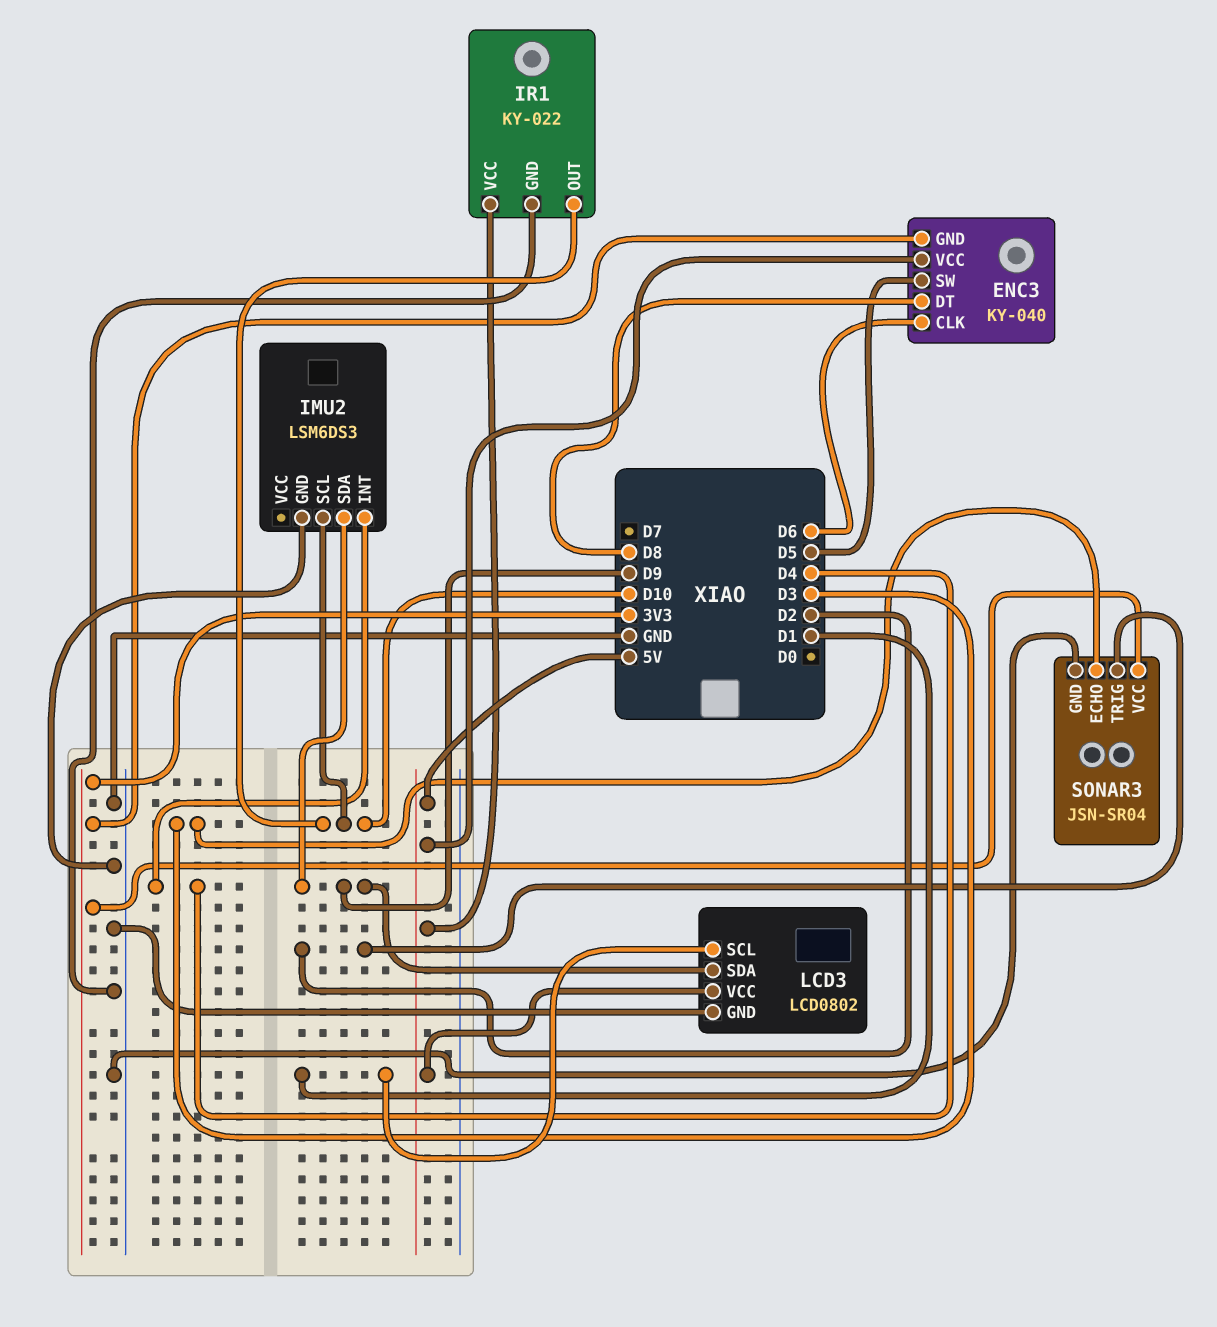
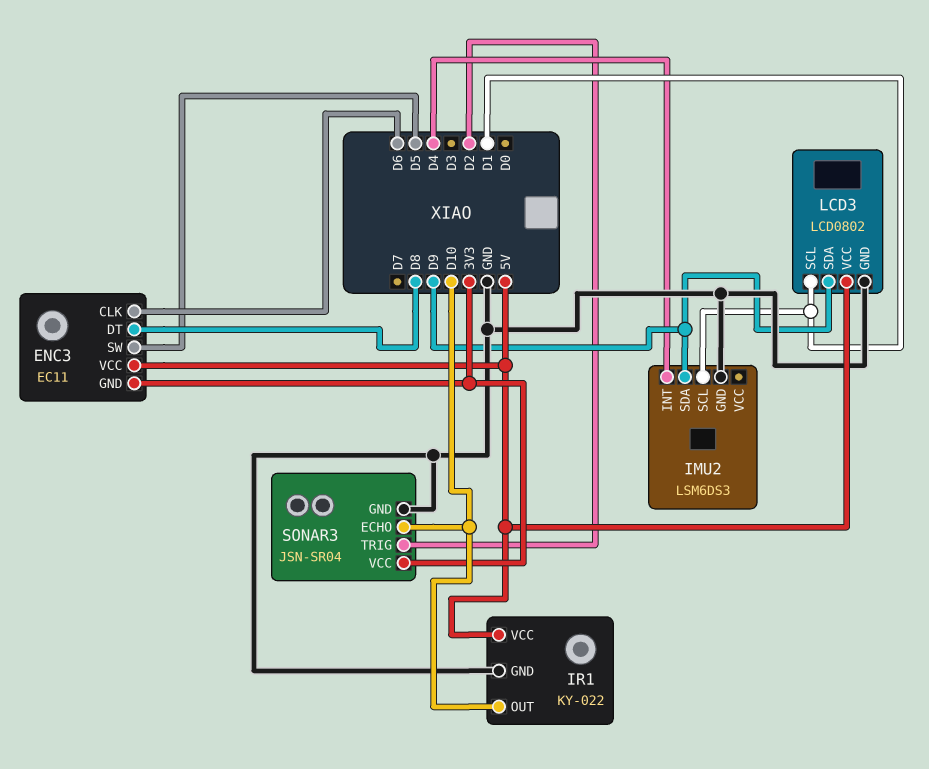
ENC3: KY-040 -> EC11
IMU2 pin SCL: D10 -> D1
SONAR3 pin ECHO: D3 -> D10

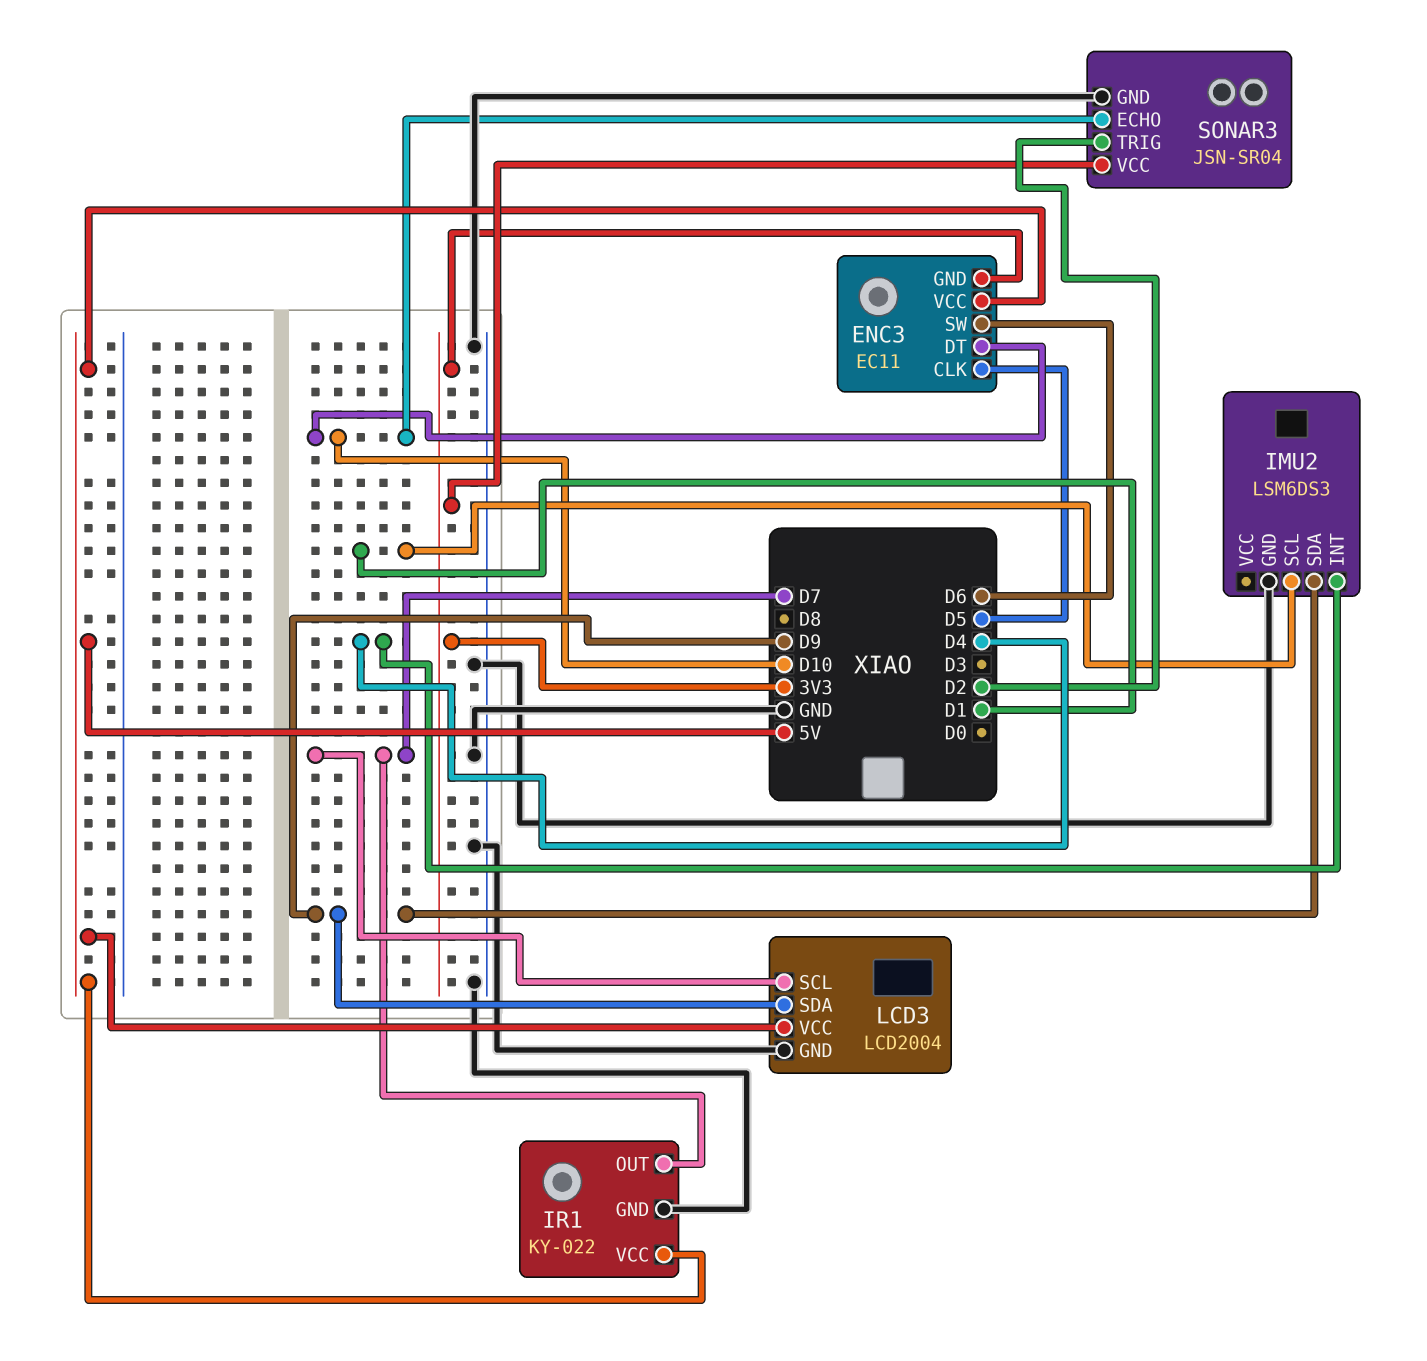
ENC3 pin CLK: D6 -> D5
ENC3 pin DT: D8 -> D10
ENC3 pin SW: D5 -> D6
IR1 pin OUT: D10 -> D7
LCD3: LCD0802 -> LCD2004
LCD3 pin SCL: D1 -> D7

